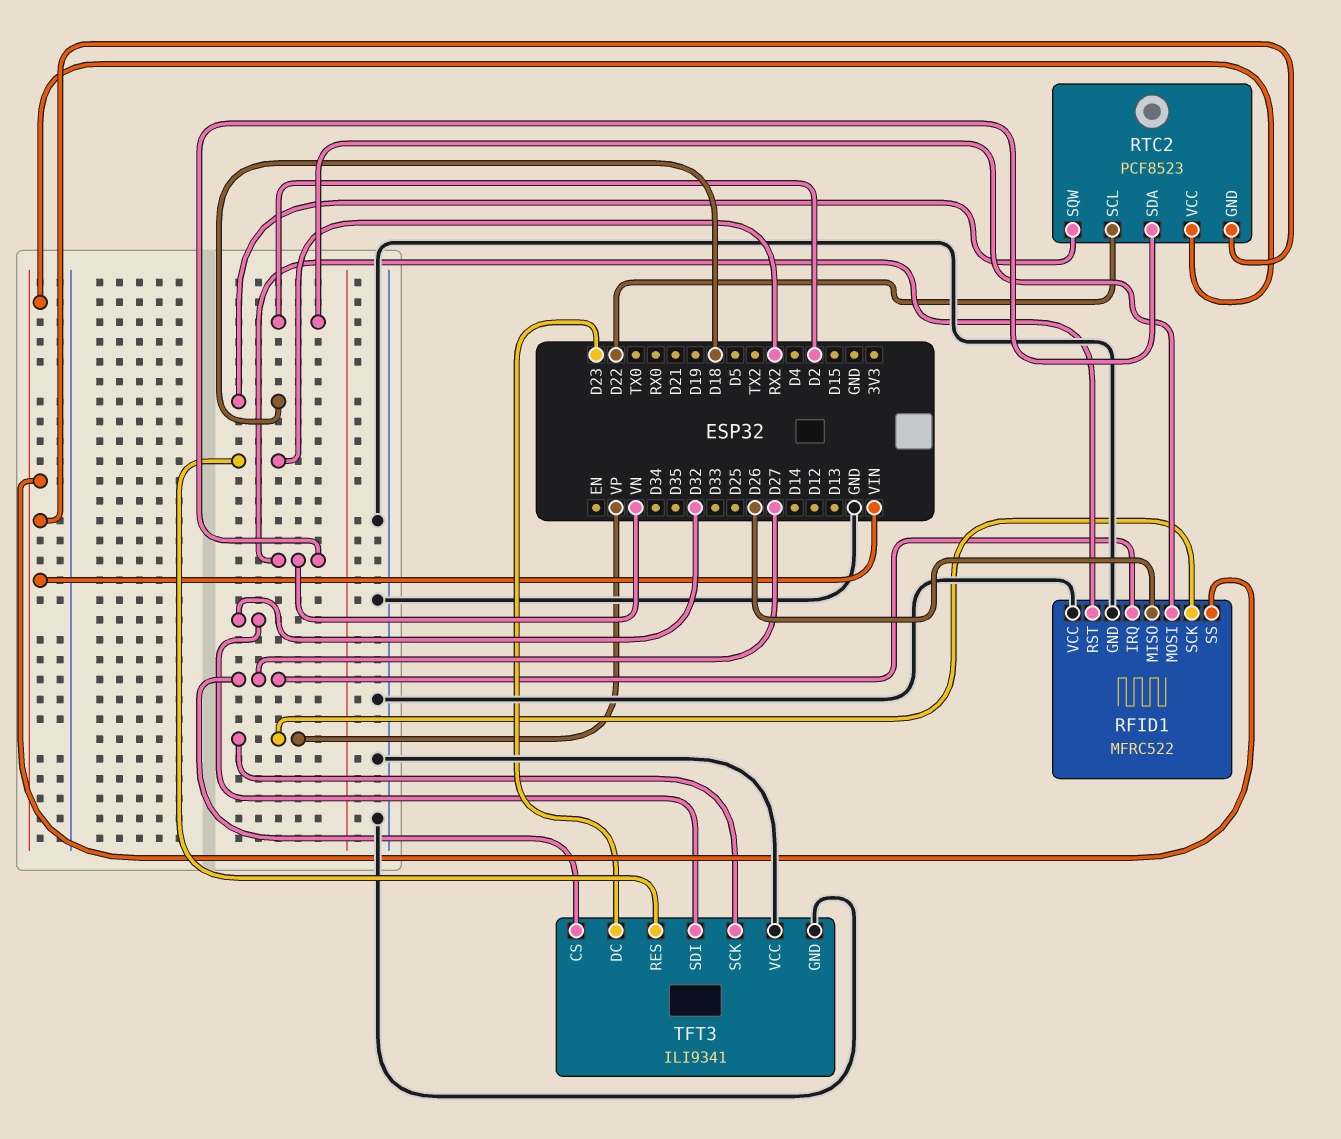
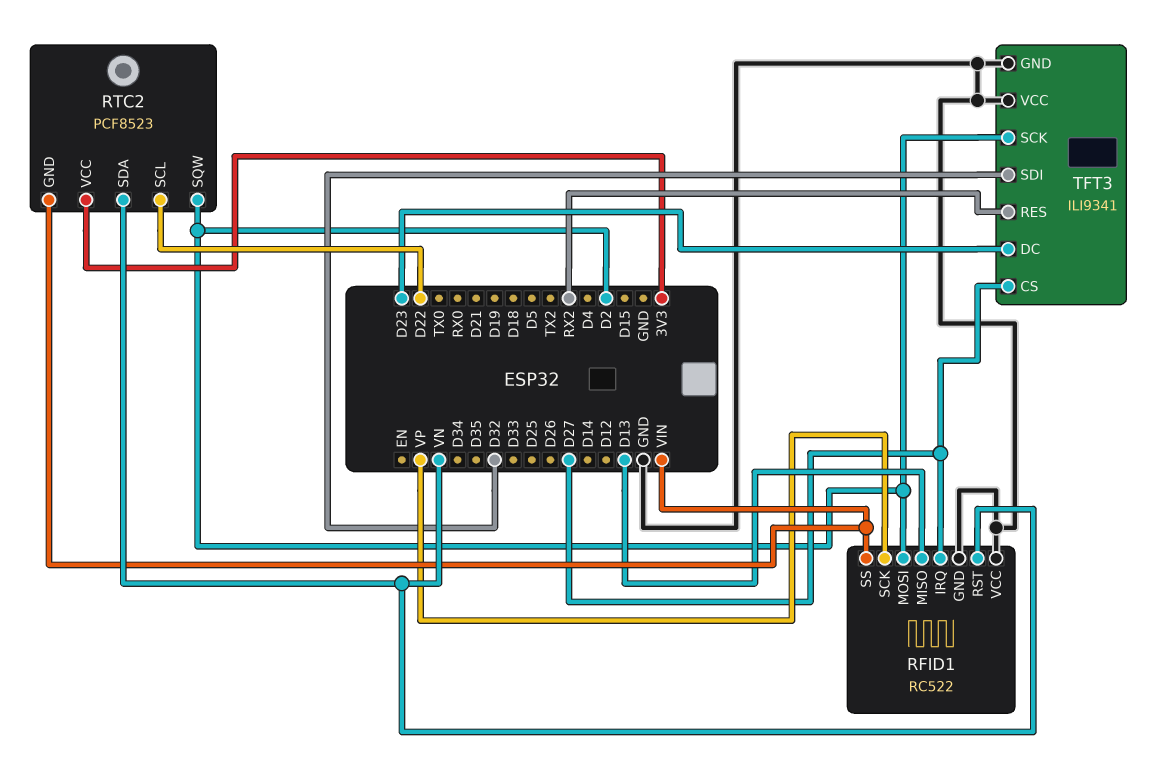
RFID1: MFRC522 -> RC522
RFID1 pin MISO: D26 -> D13
RTC2 pin SQW: D18 -> D2
RTC2 pin VCC: VIN -> 3V3
TFT3 pin SCK: VP -> D2

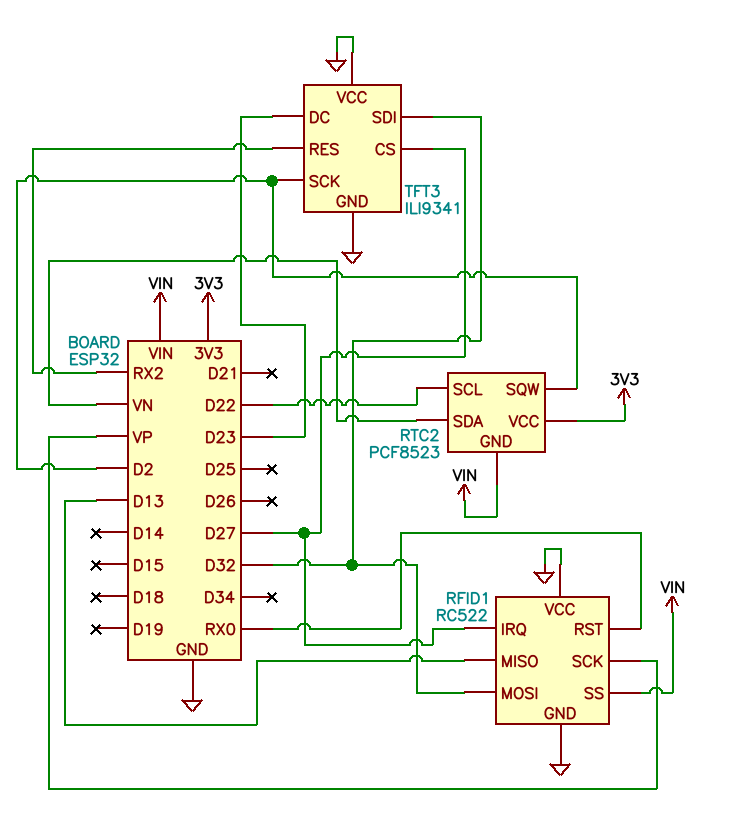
RFID1 pin MOSI: D2 -> D32
RFID1 pin RST: VN -> RX0

